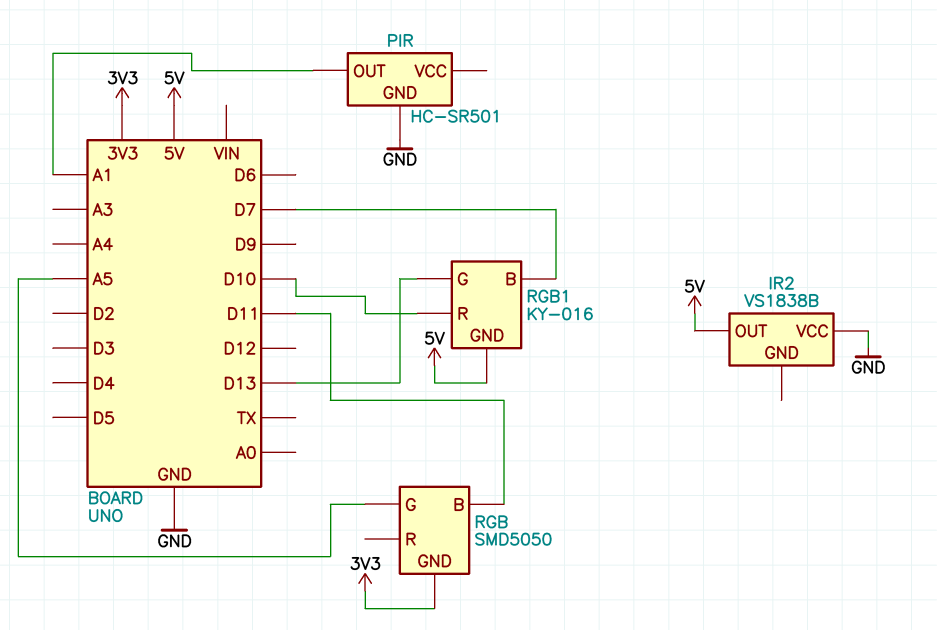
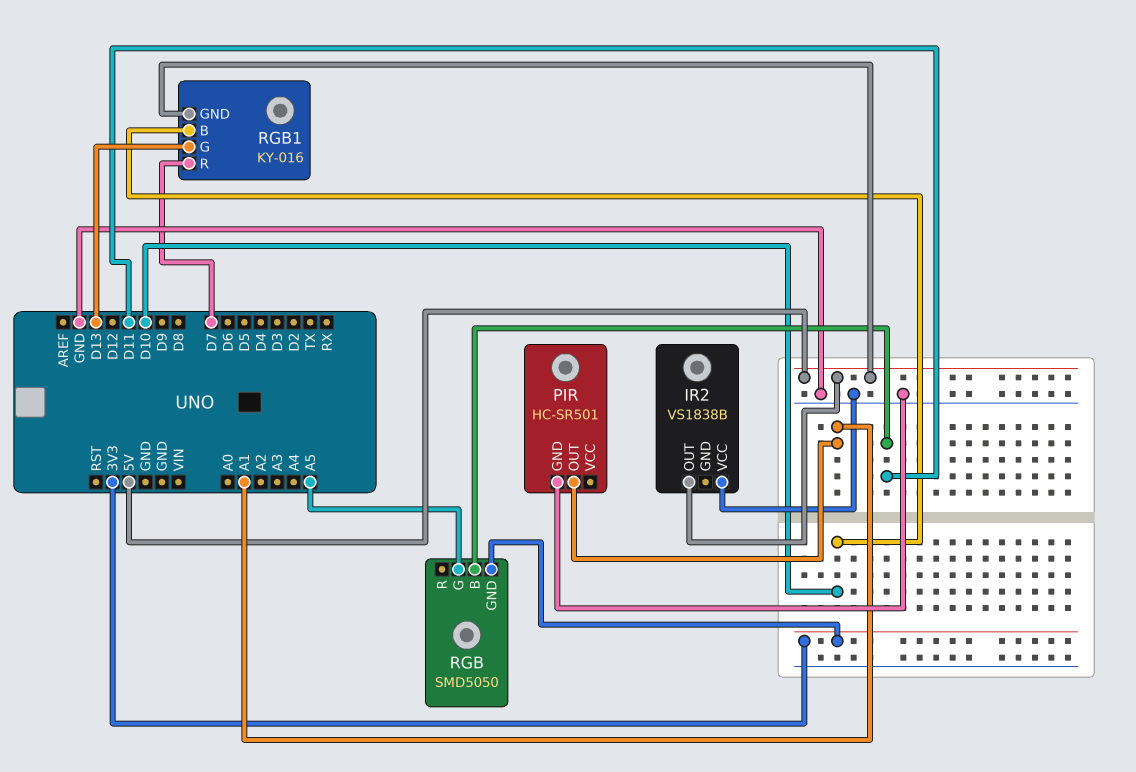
RGB1 pin B: D7 -> D10
RGB1 pin R: D10 -> D7

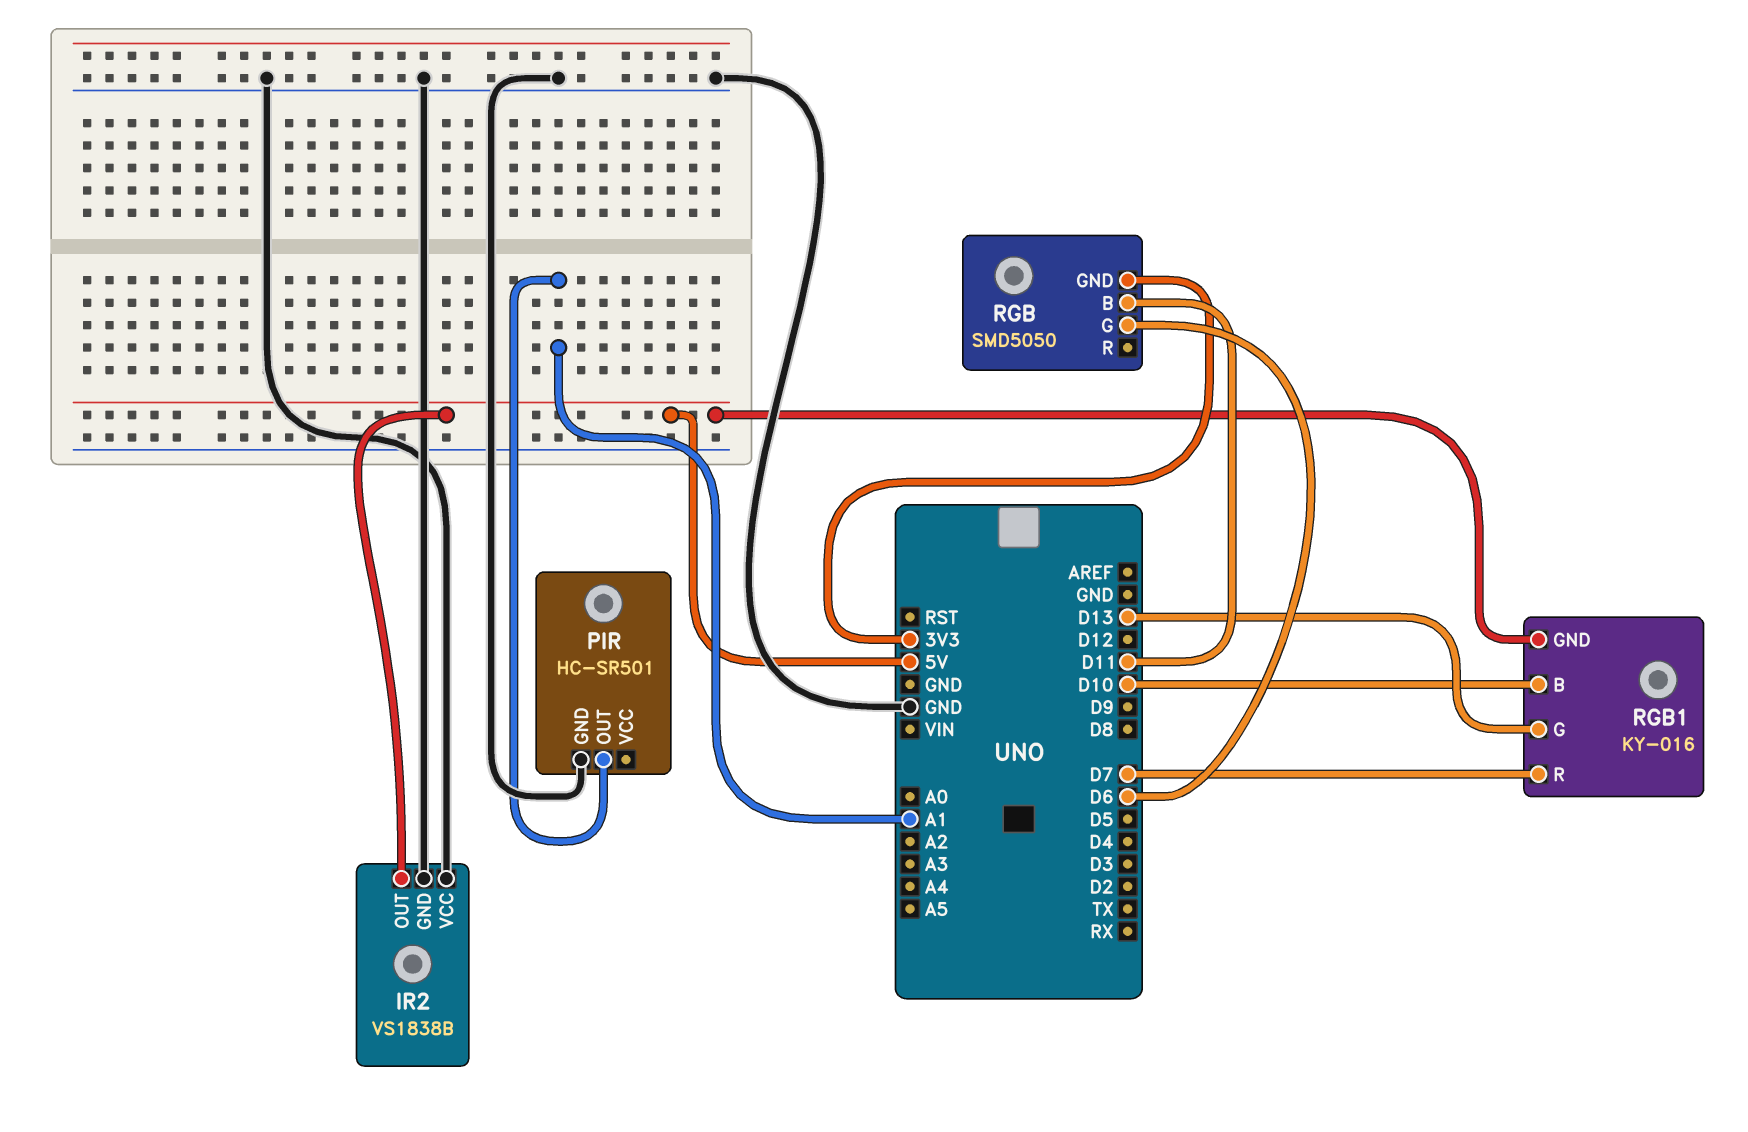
IR2 pin GND: none -> GND
RGB pin G: A5 -> D6

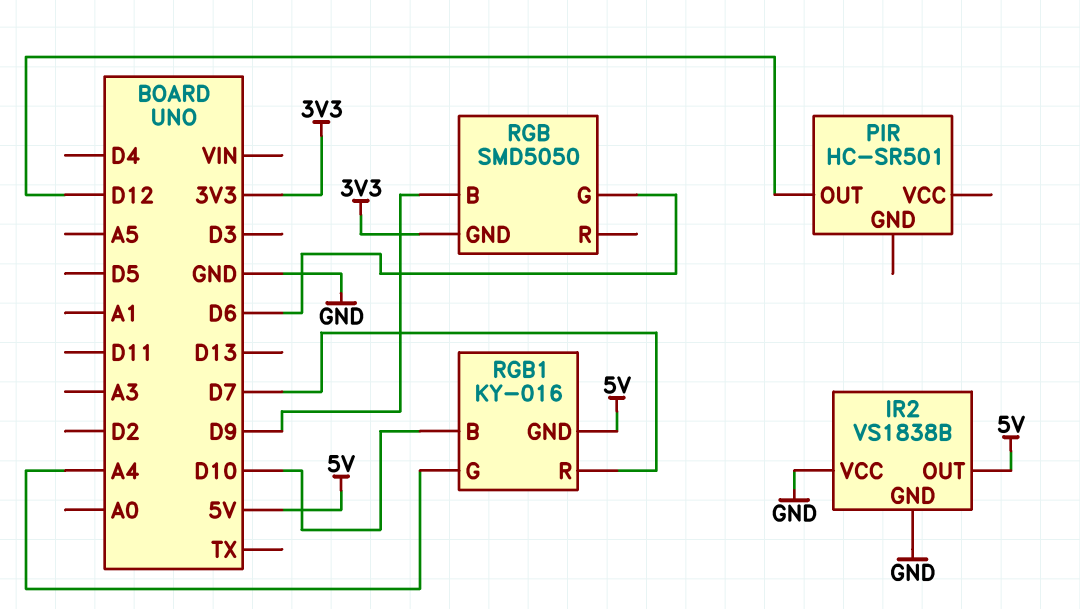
PIR pin GND: GND -> none
PIR pin OUT: A1 -> D12
RGB pin B: D11 -> D9
RGB1 pin G: D13 -> A4

